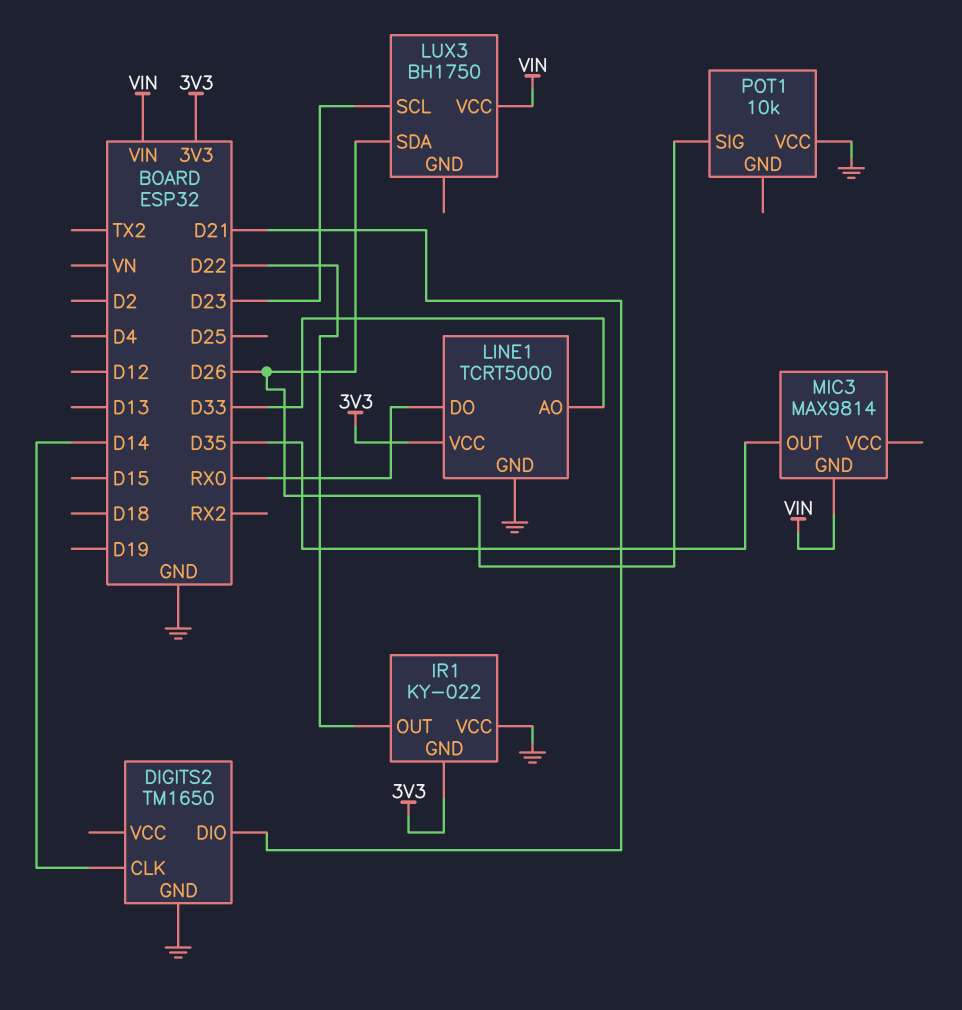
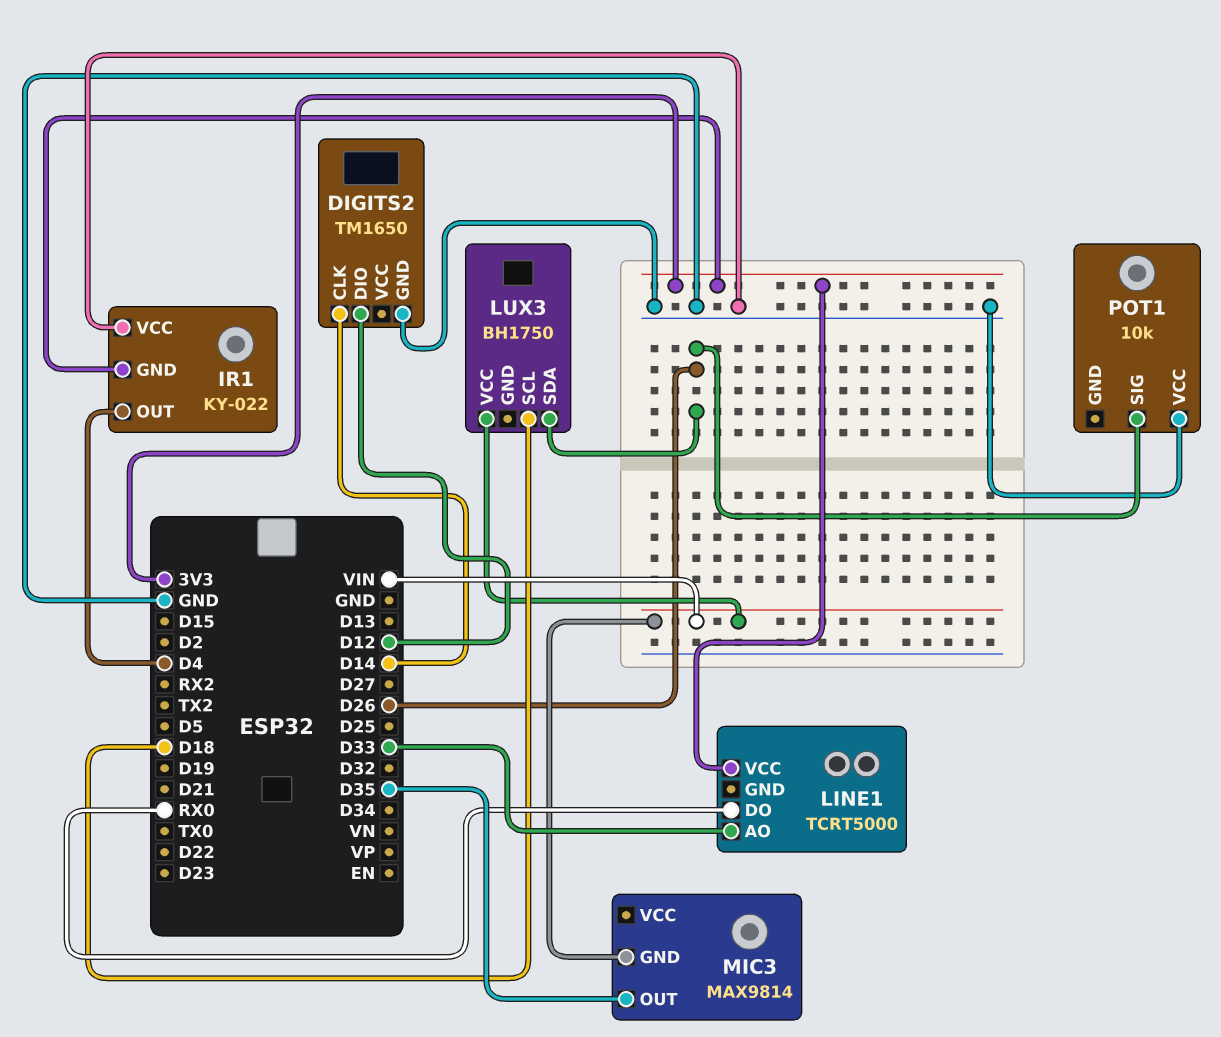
DIGITS2 pin DIO: D21 -> D12
IR1 pin OUT: D22 -> D4
LINE1 pin GND: GND -> none
LUX3 pin SCL: D23 -> D18

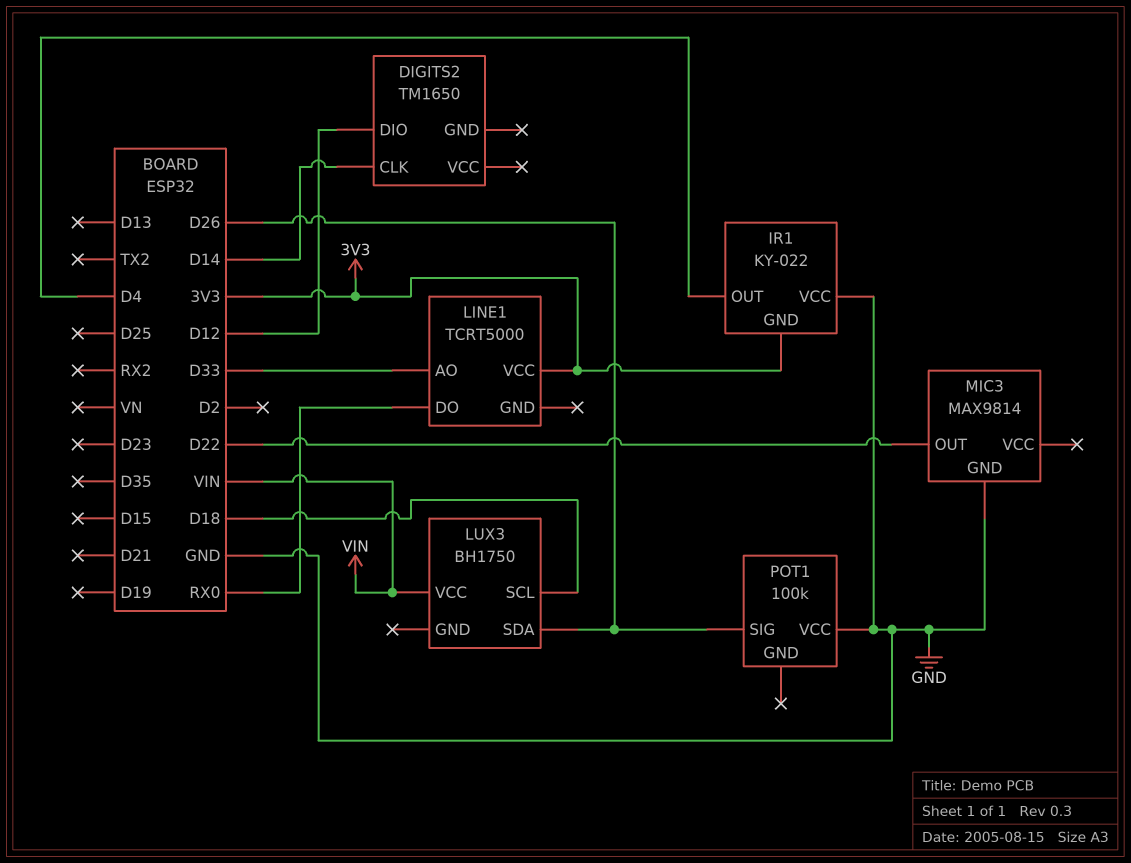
DIGITS2 pin GND: GND -> none
MIC3 pin GND: VIN -> GND
MIC3 pin OUT: D35 -> D22
POT1: 10k -> 100k

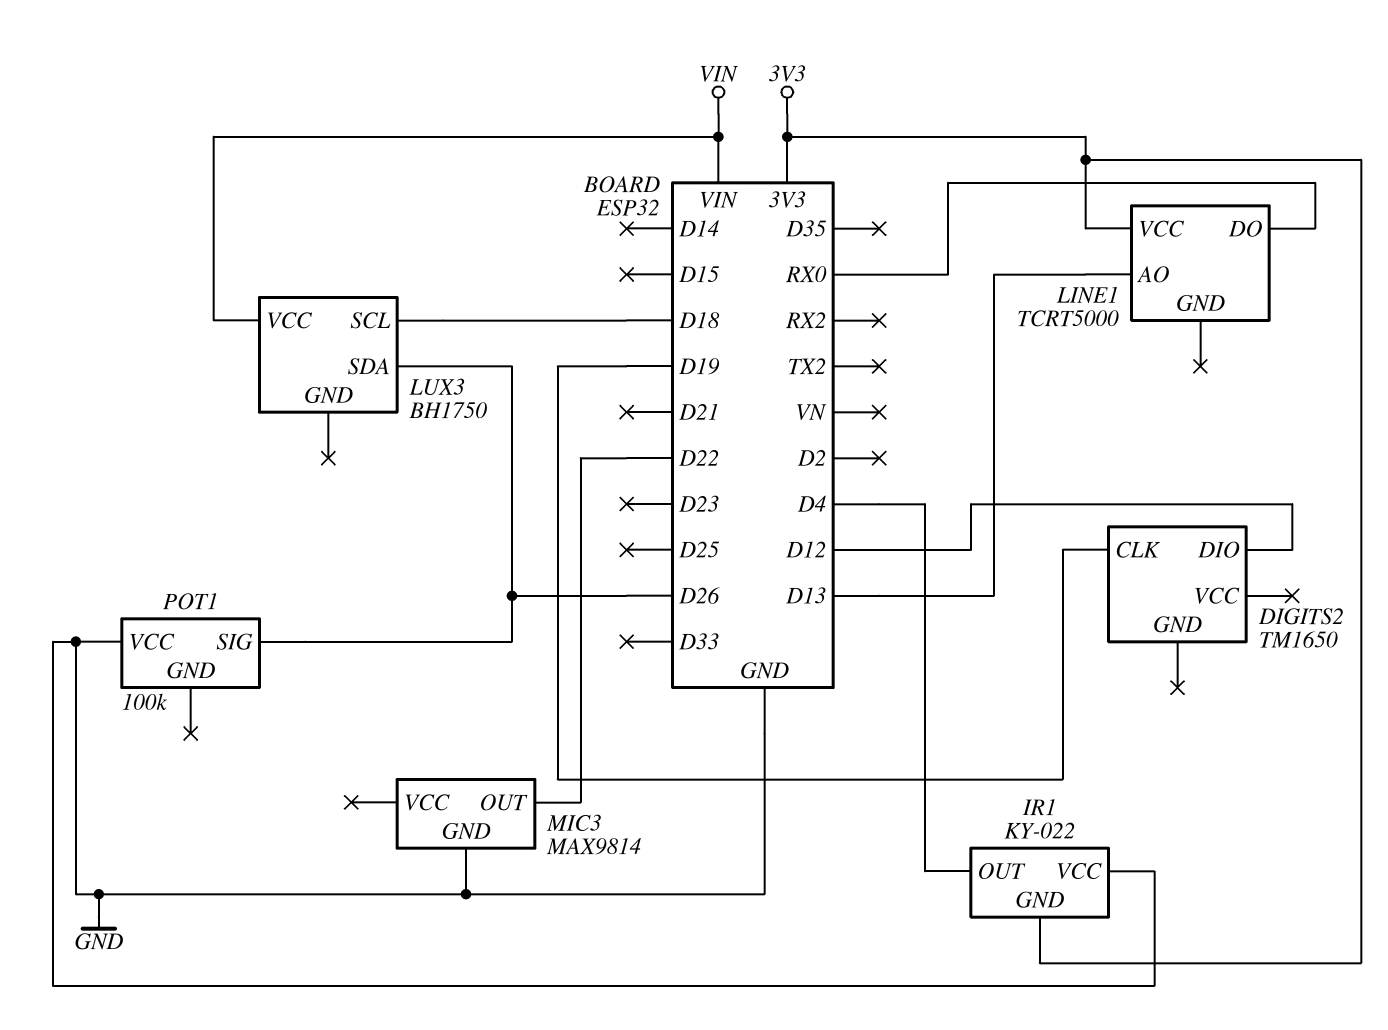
DIGITS2 pin CLK: D14 -> D19
LINE1 pin AO: D33 -> D13

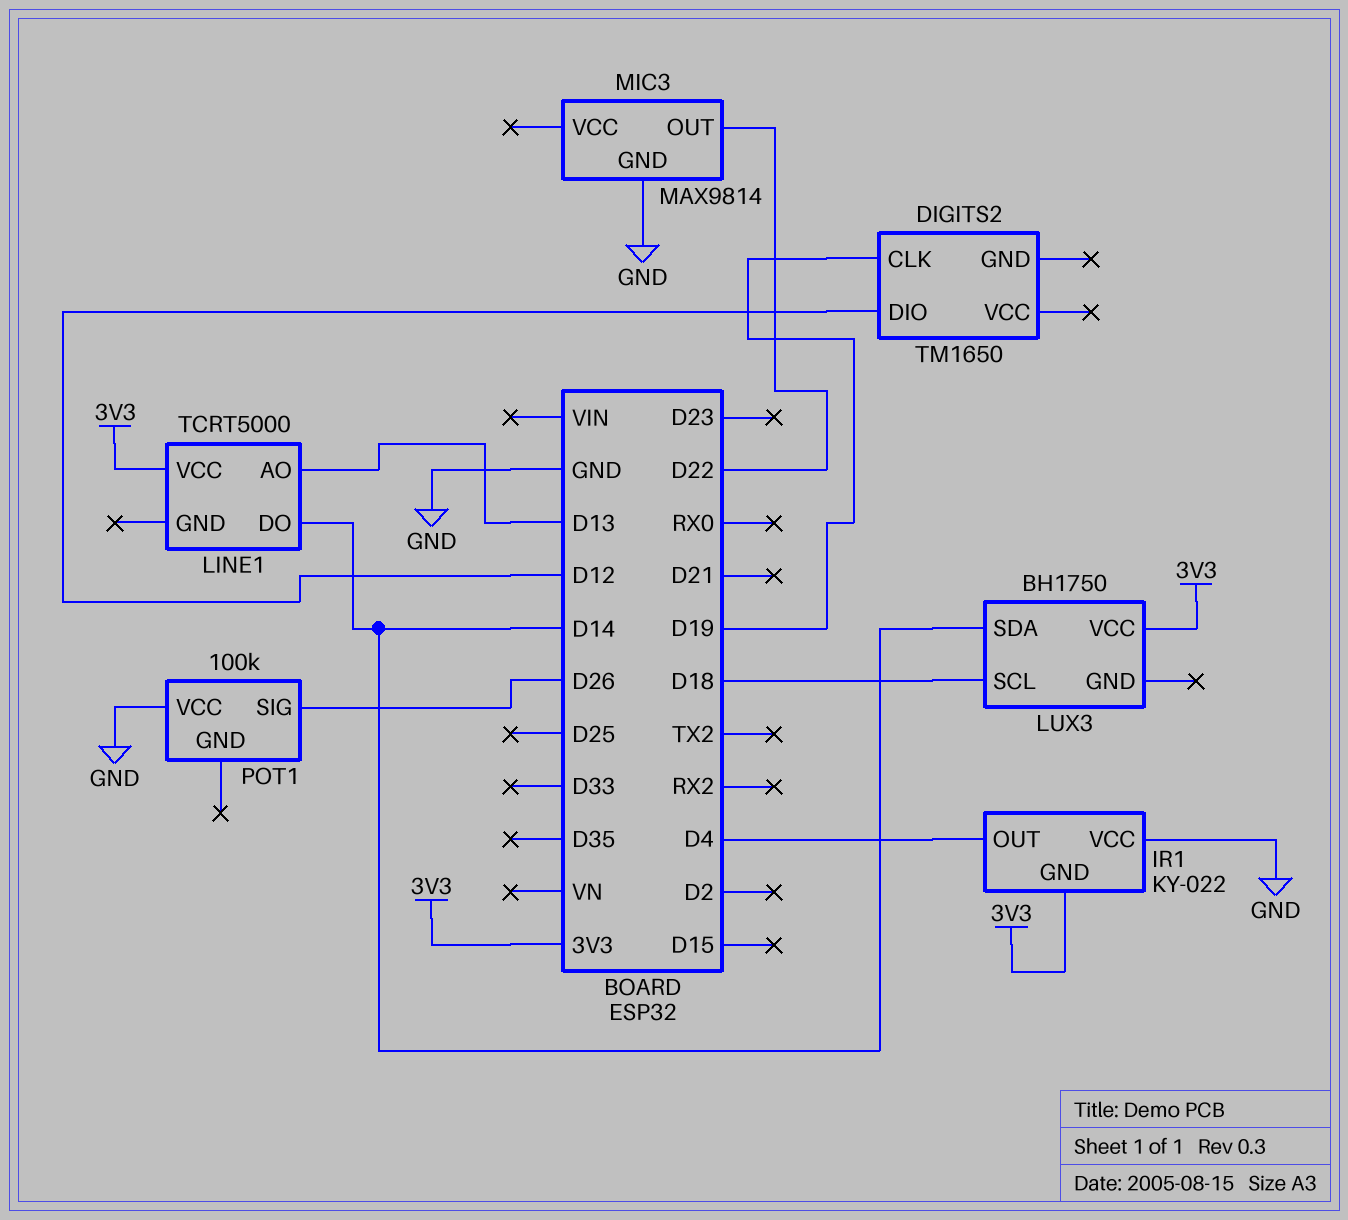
LINE1 pin DO: RX0 -> D14
LUX3 pin SDA: D26 -> D14
LUX3 pin VCC: VIN -> 3V3

